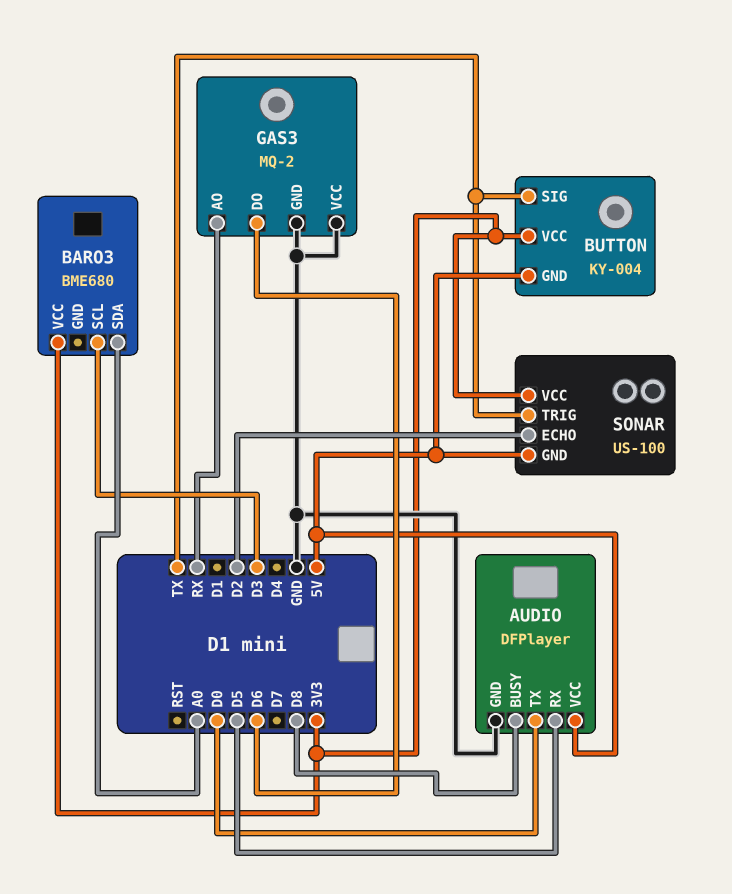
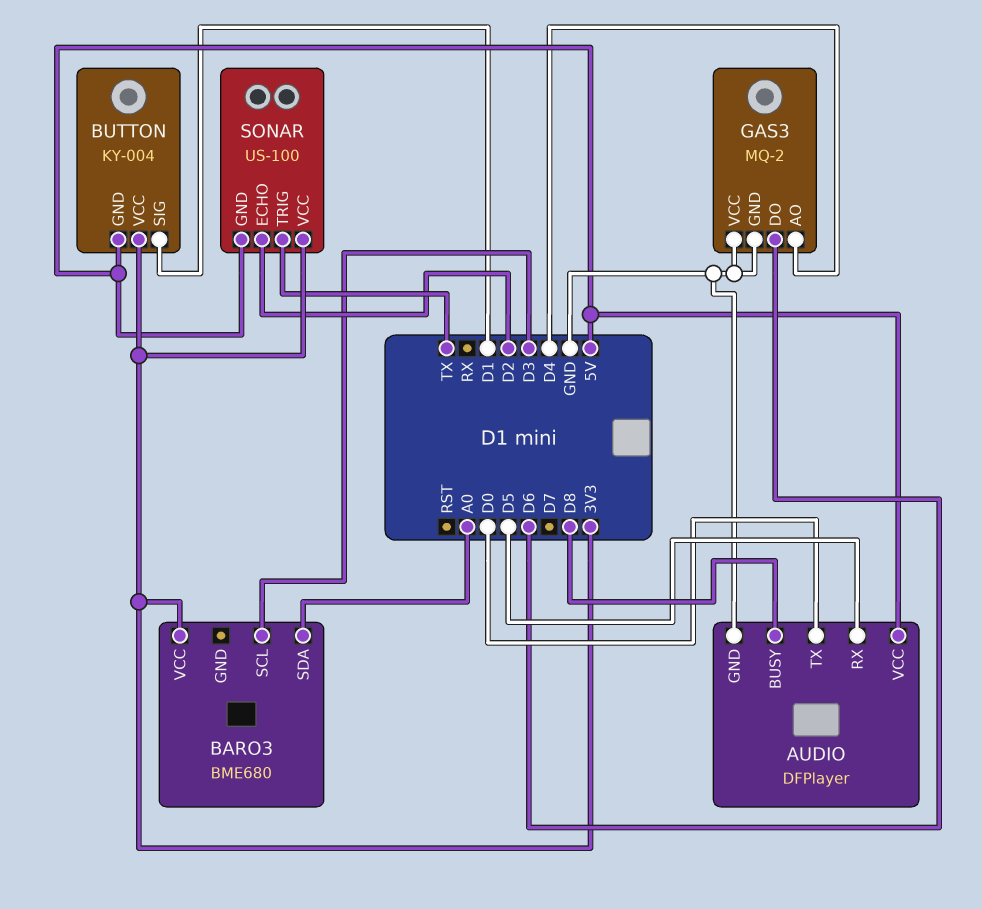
BUTTON pin SIG: TX -> D1
GAS3 pin AO: RX -> D4

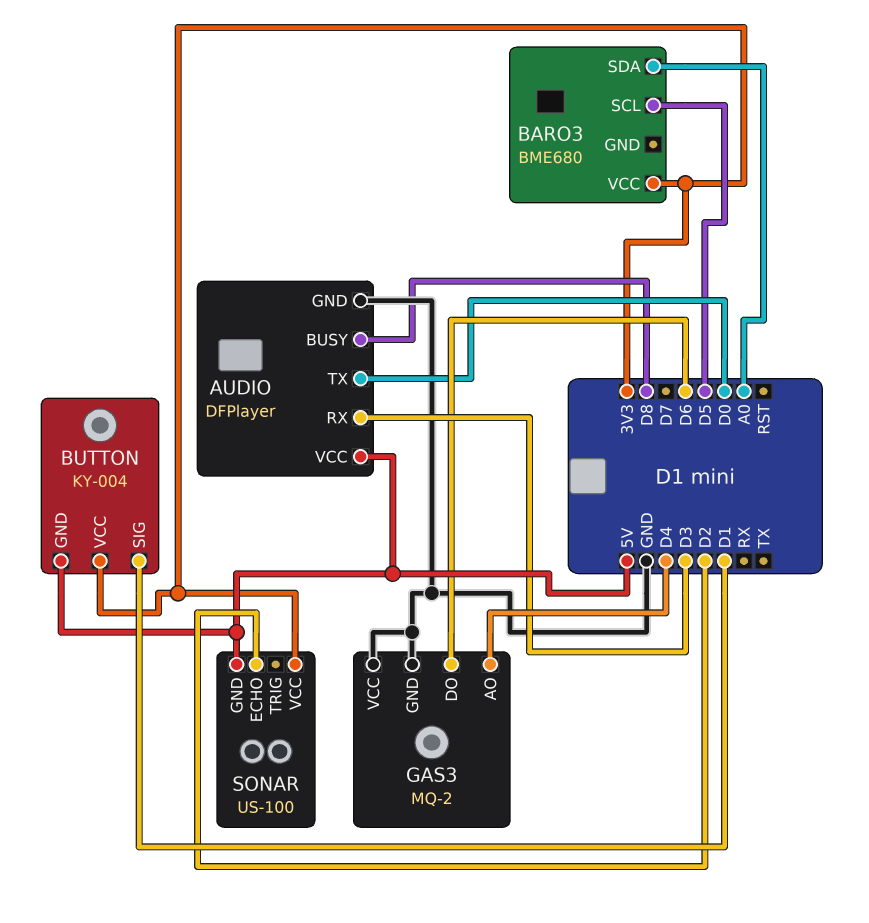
AUDIO pin RX: D5 -> D3
BARO3 pin SCL: D3 -> D5
SONAR pin TRIG: TX -> none

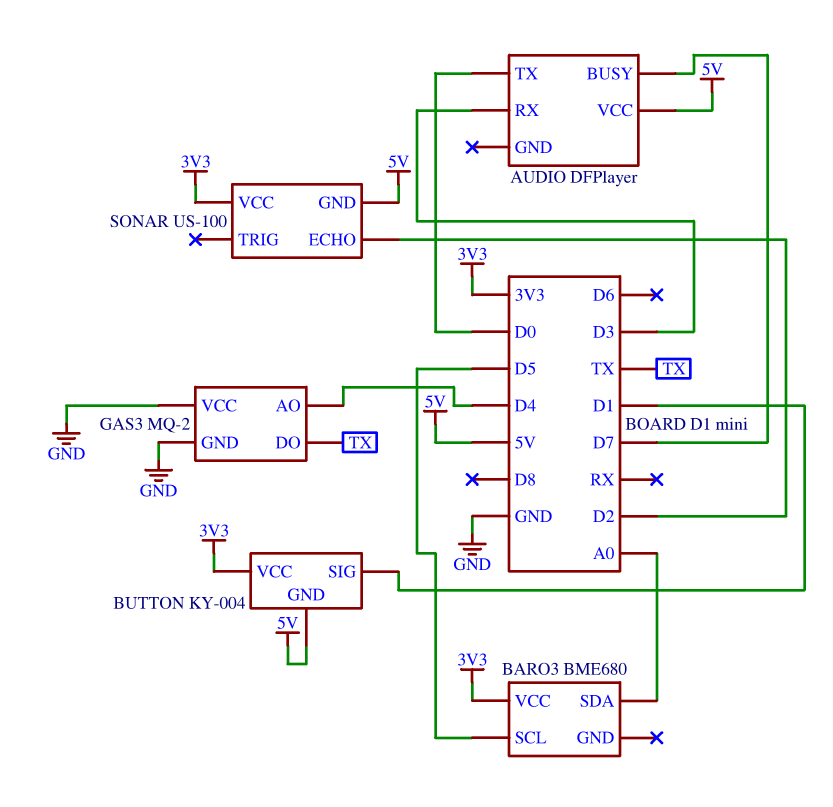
AUDIO pin BUSY: D8 -> D7
AUDIO pin GND: GND -> none
GAS3 pin DO: D6 -> TX

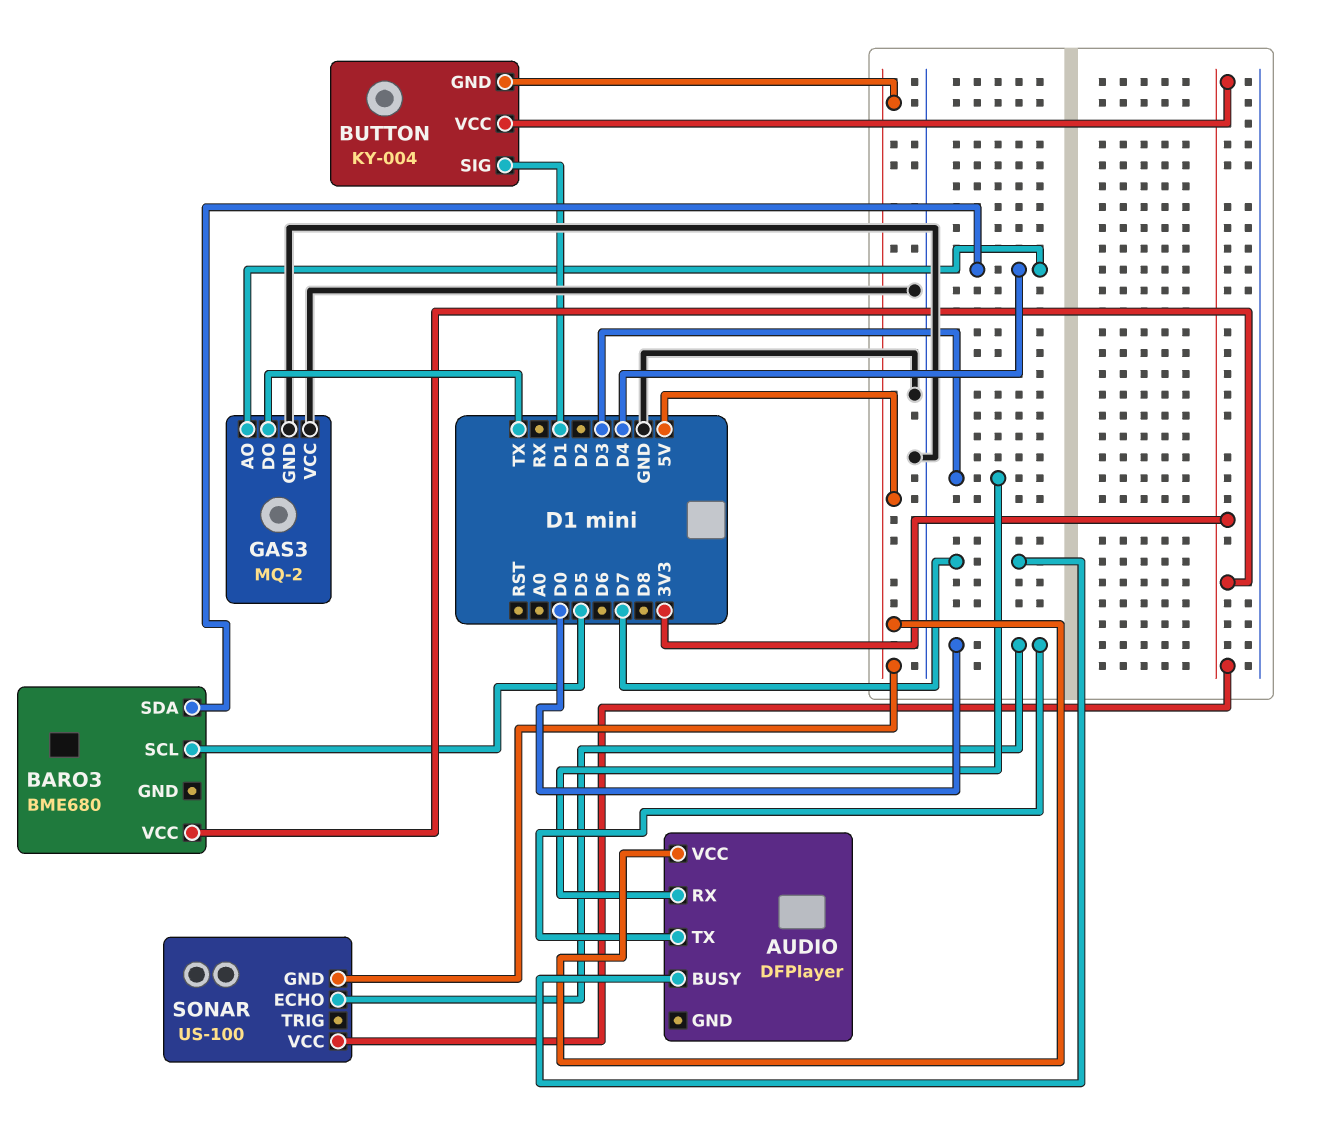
BARO3 pin SDA: A0 -> D4
SONAR pin ECHO: D2 -> D0

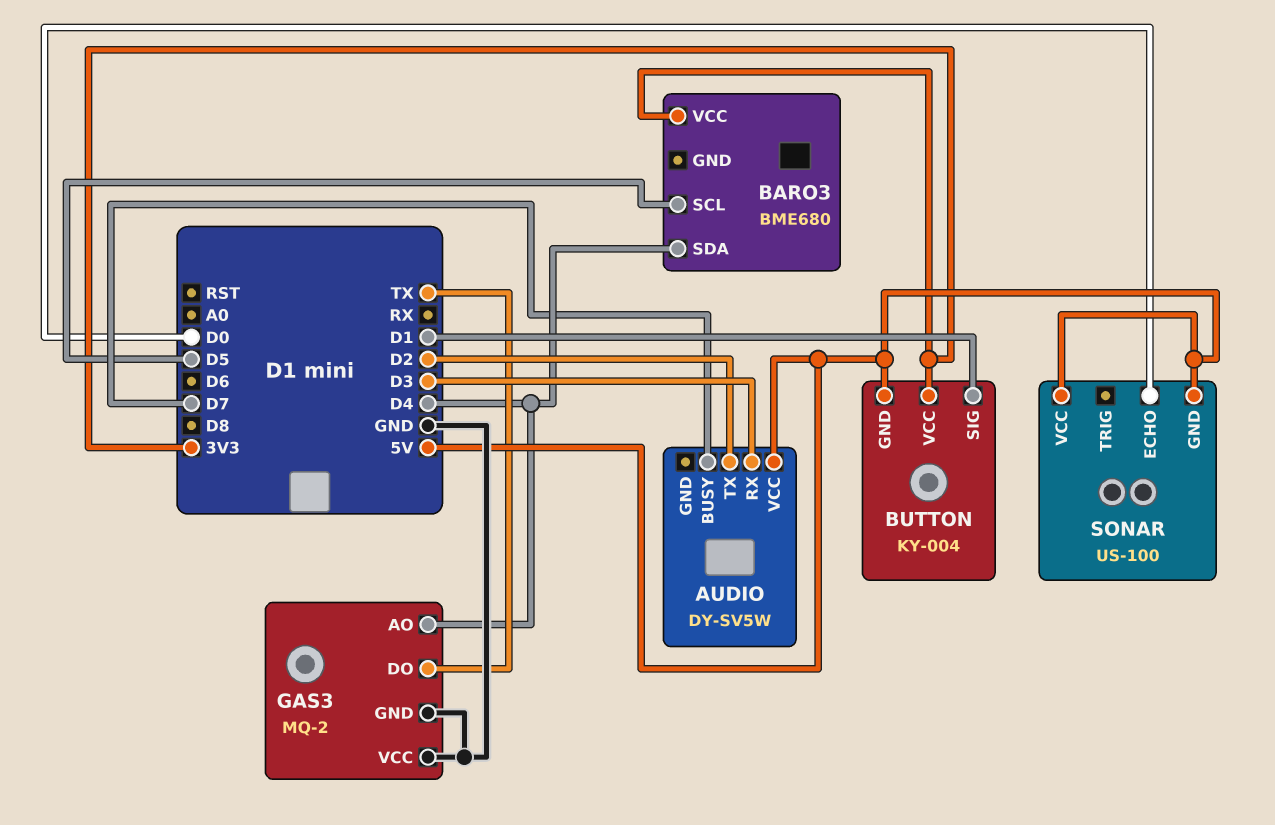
AUDIO: DFPlayer -> DY-SV5W
AUDIO pin TX: D0 -> D2
SONAR pin VCC: 3V3 -> 5V

